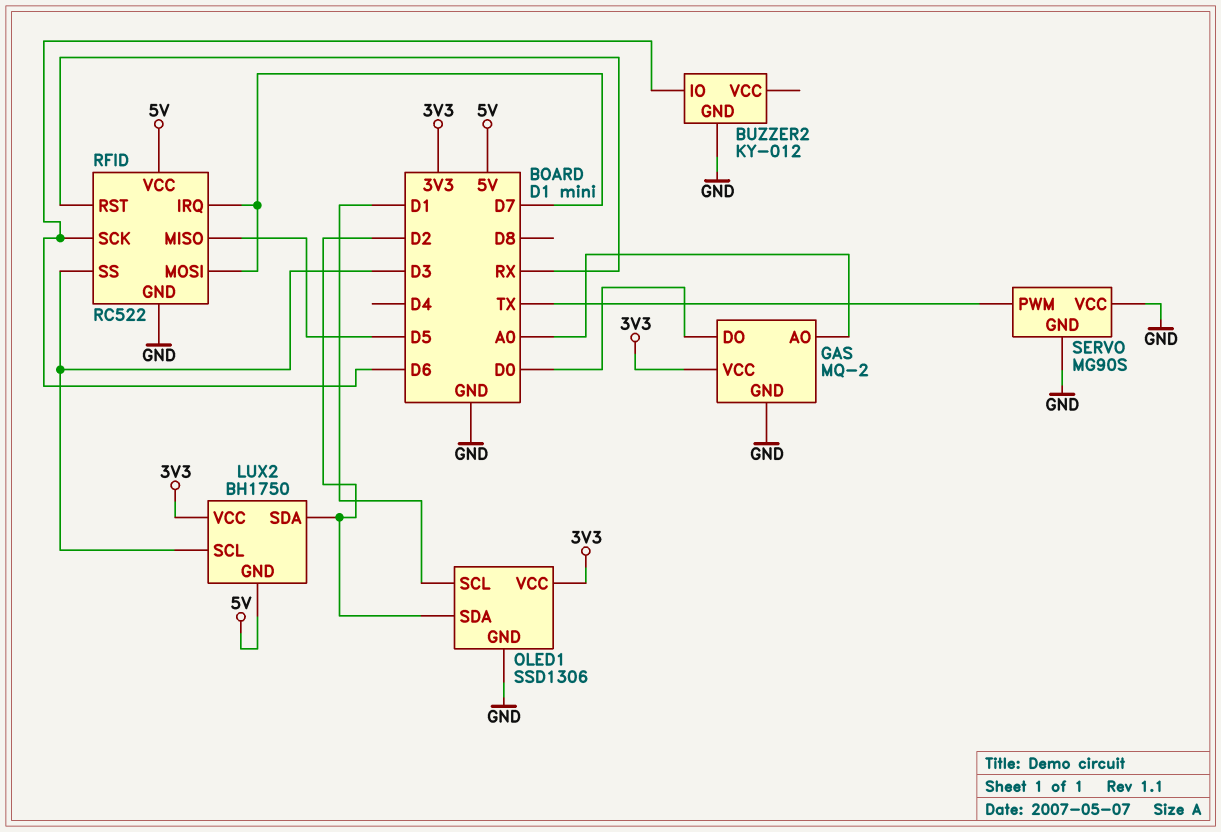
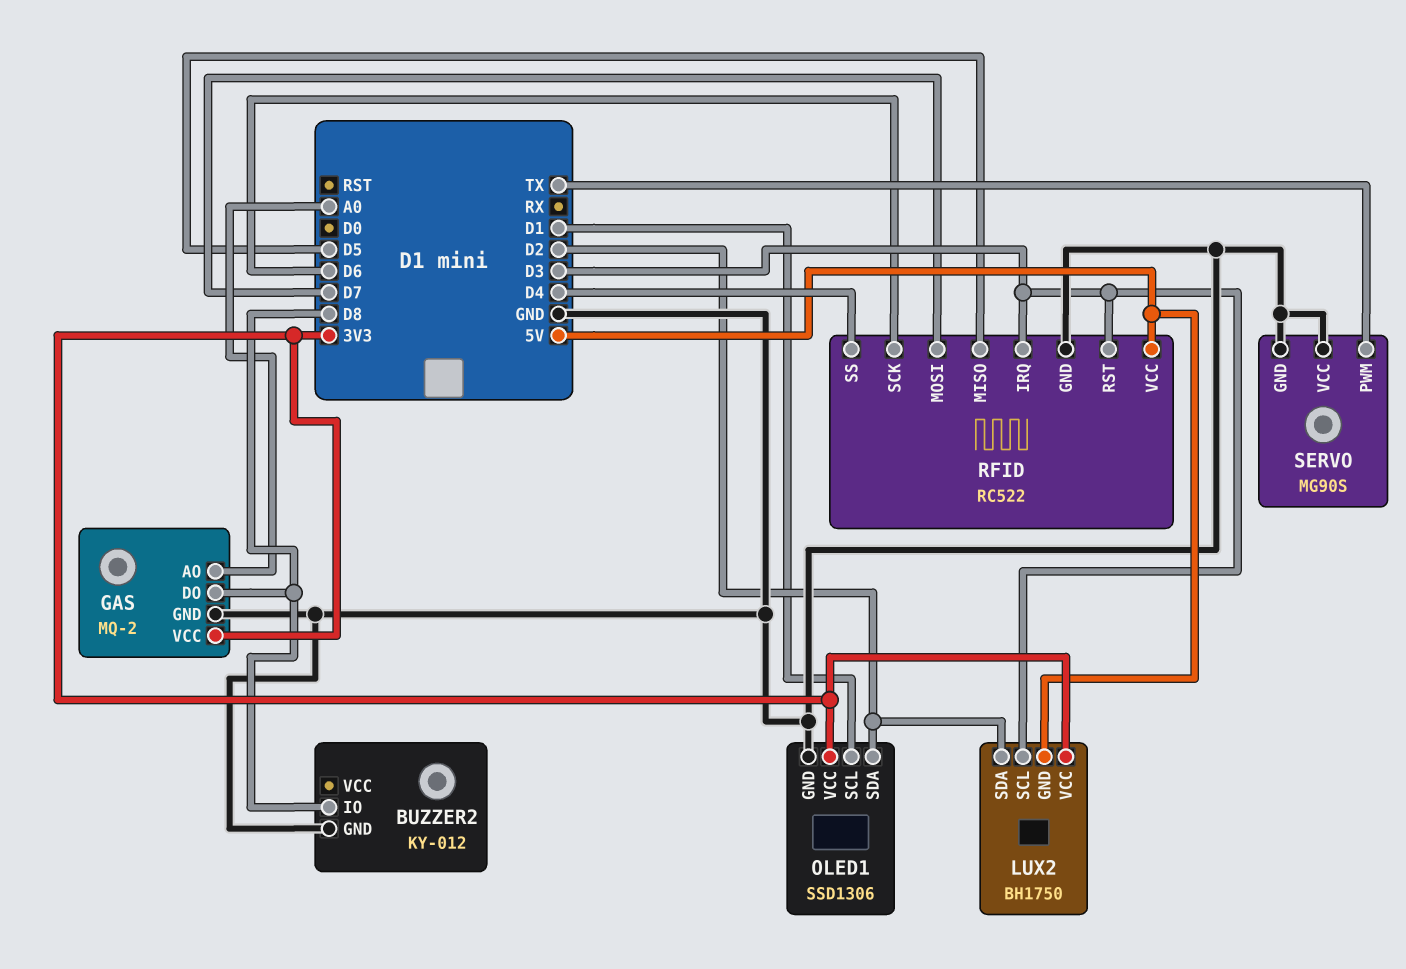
BUZZER2 pin IO: D6 -> D8
GAS pin DO: D0 -> D8
RFID pin IRQ: D7 -> D3
RFID pin RST: RX -> D3
RFID pin SS: D3 -> D4

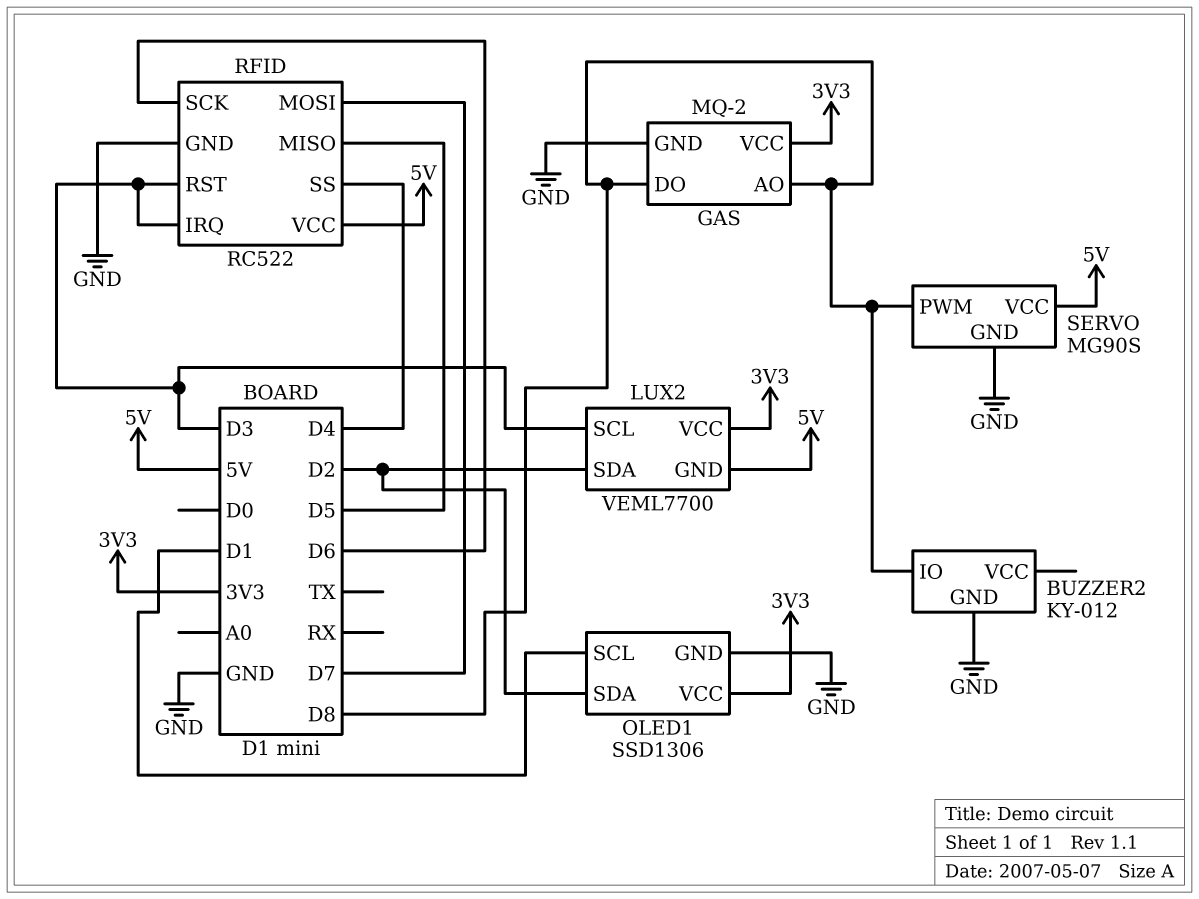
GAS pin AO: A0 -> D8
LUX2: BH1750 -> VEML7700
SERVO pin PWM: TX -> D8
SERVO pin VCC: GND -> 5V

